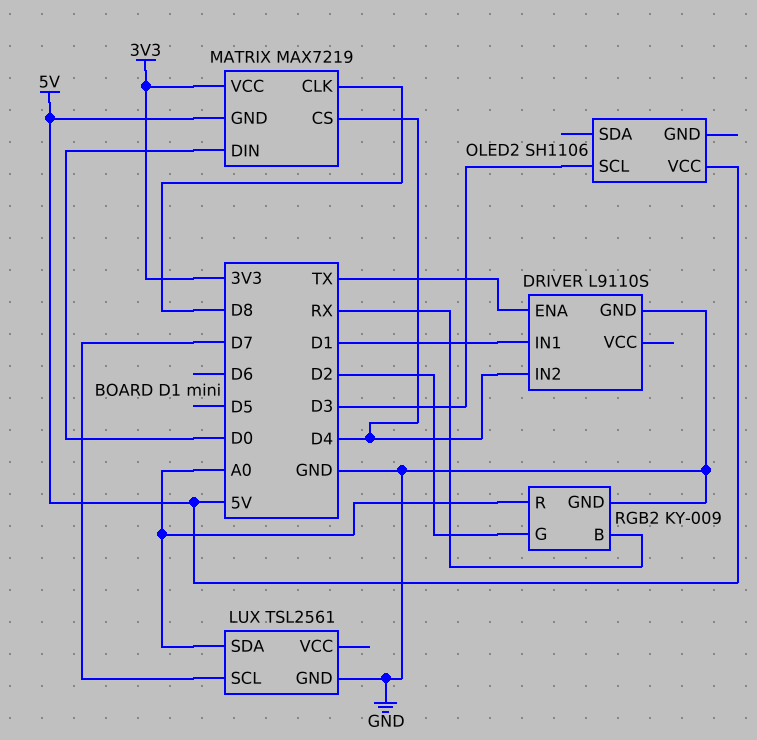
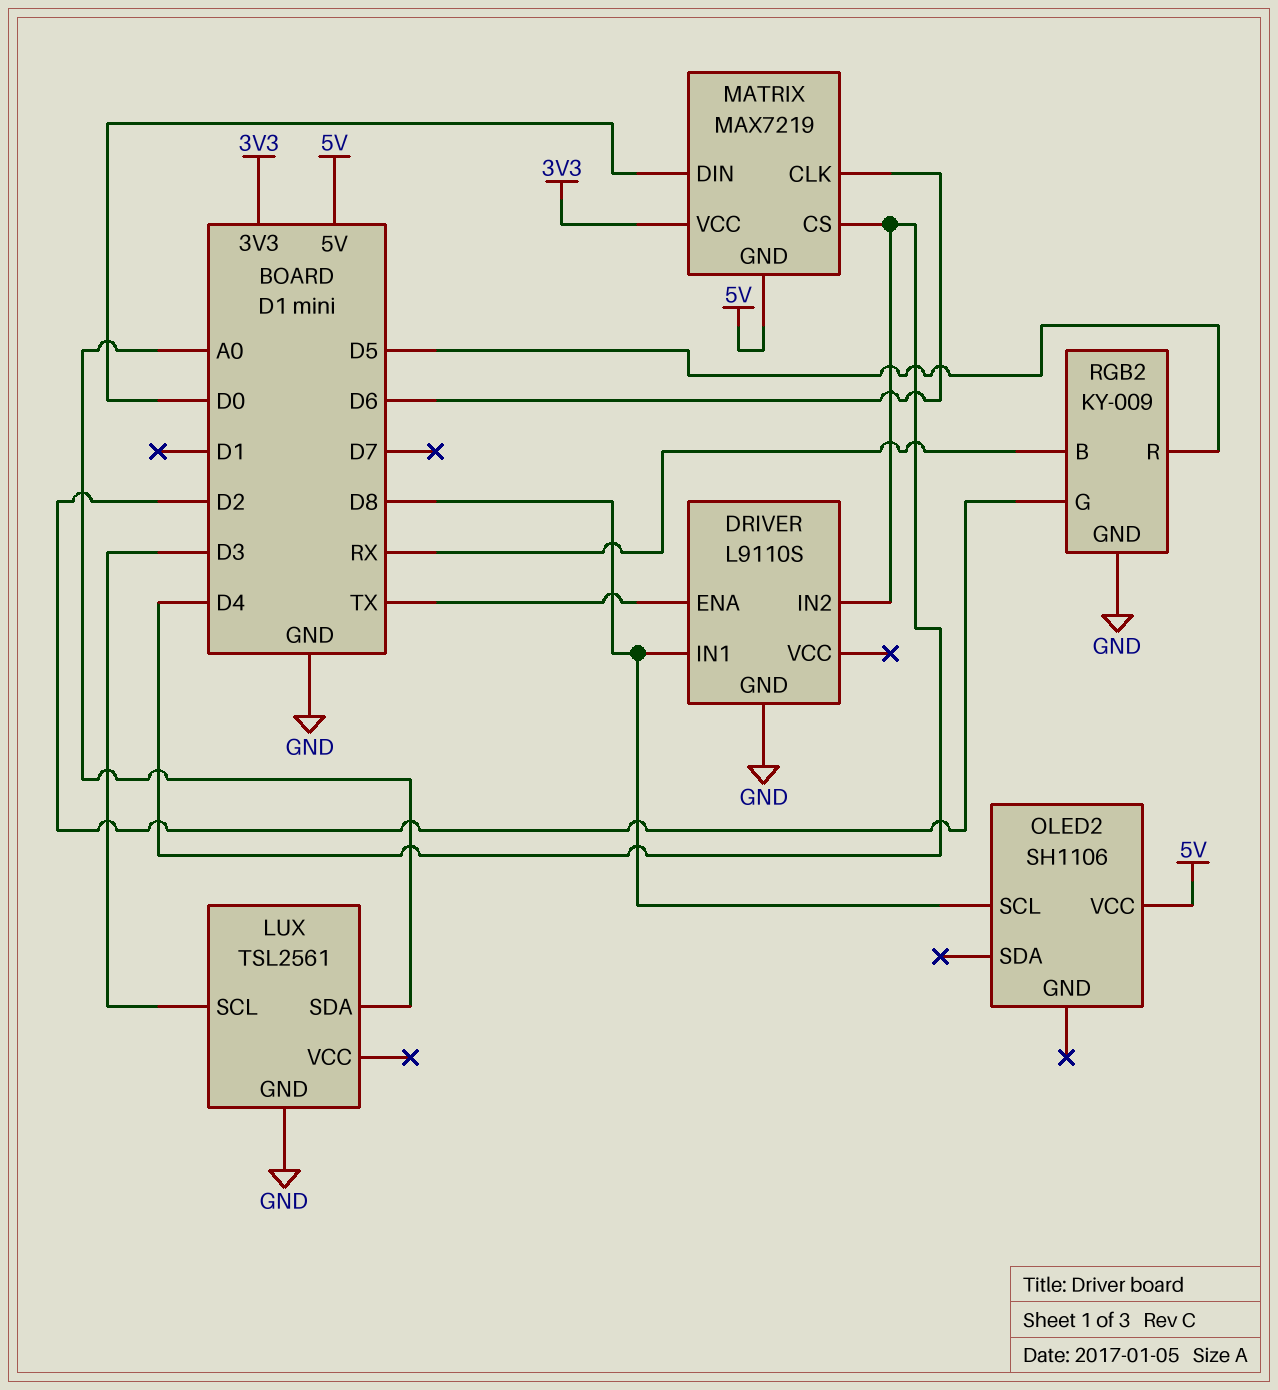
DRIVER pin IN1: D1 -> D8
LUX pin SCL: D7 -> D3
MATRIX pin CLK: D8 -> D6
OLED2 pin SCL: D3 -> D8
RGB2 pin R: A0 -> D5

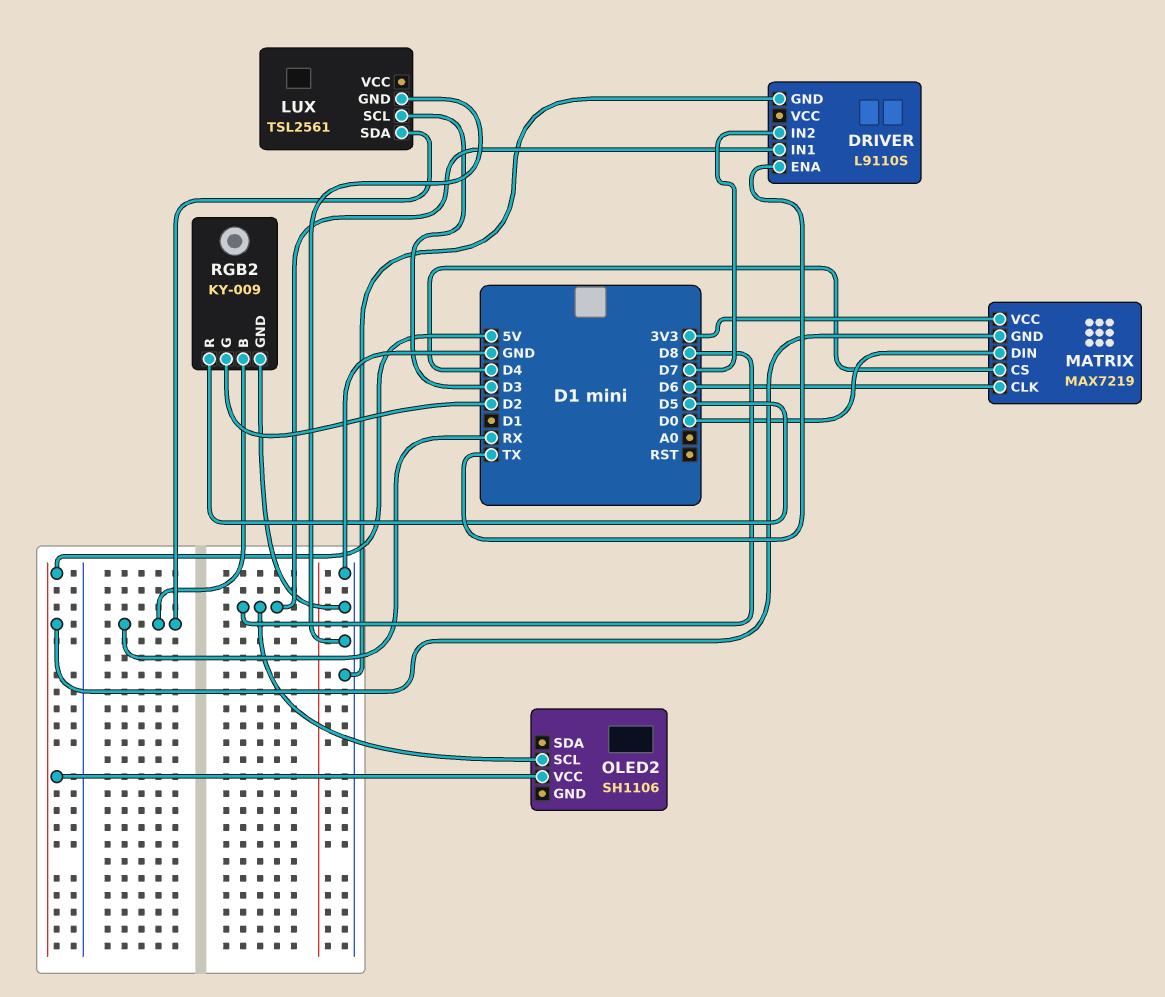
DRIVER pin IN2: D4 -> D7
LUX pin SDA: A0 -> RX

